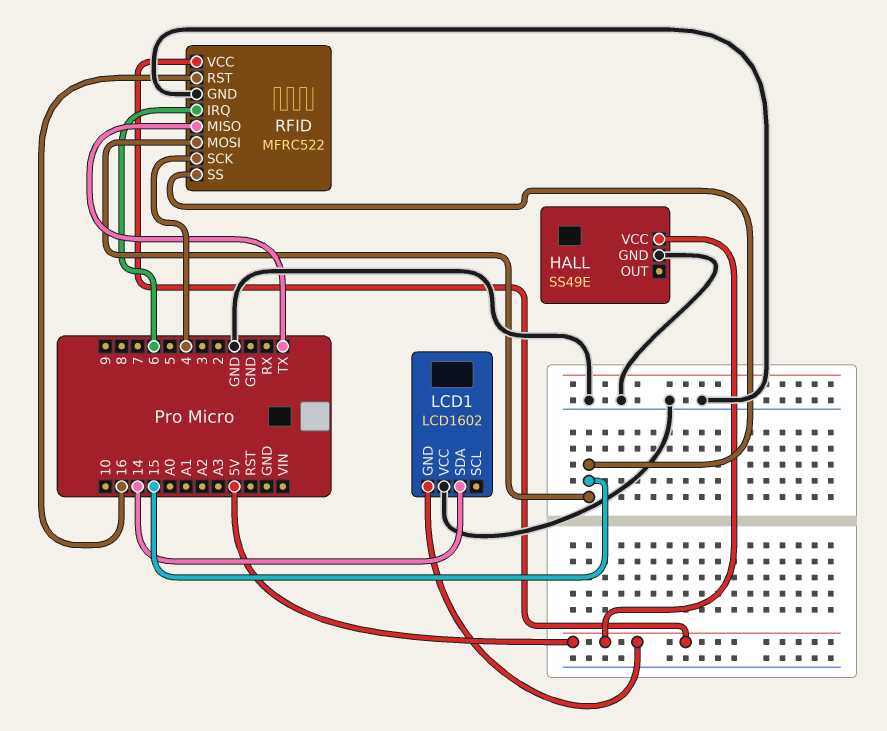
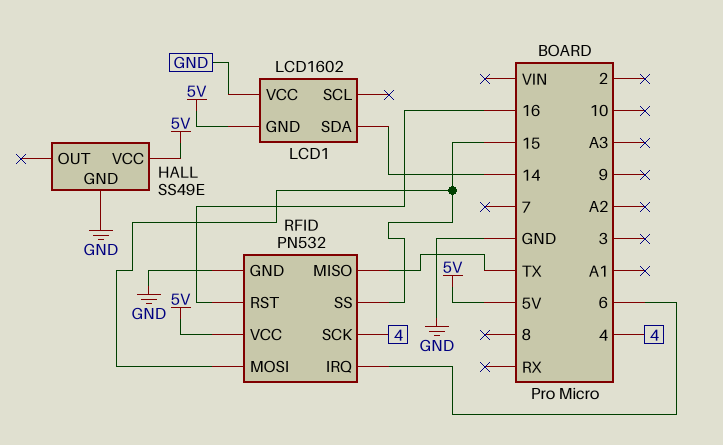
RFID: MFRC522 -> PN532

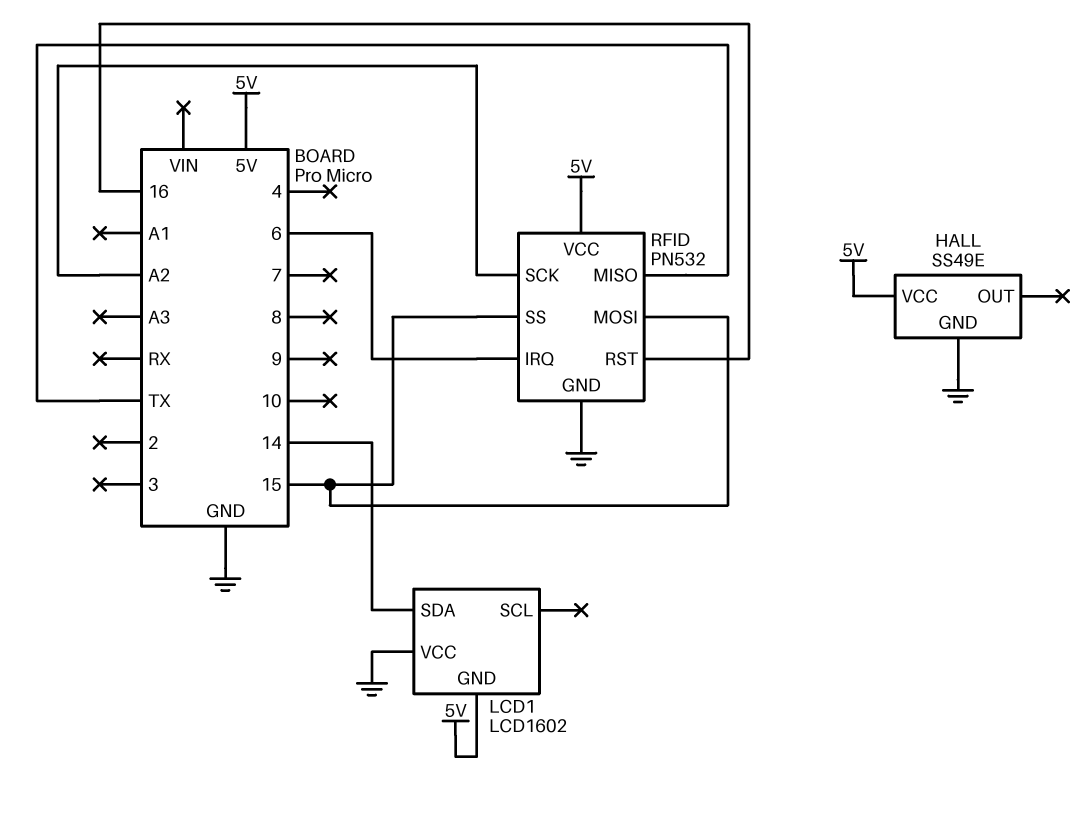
RFID pin SCK: 4 -> A2

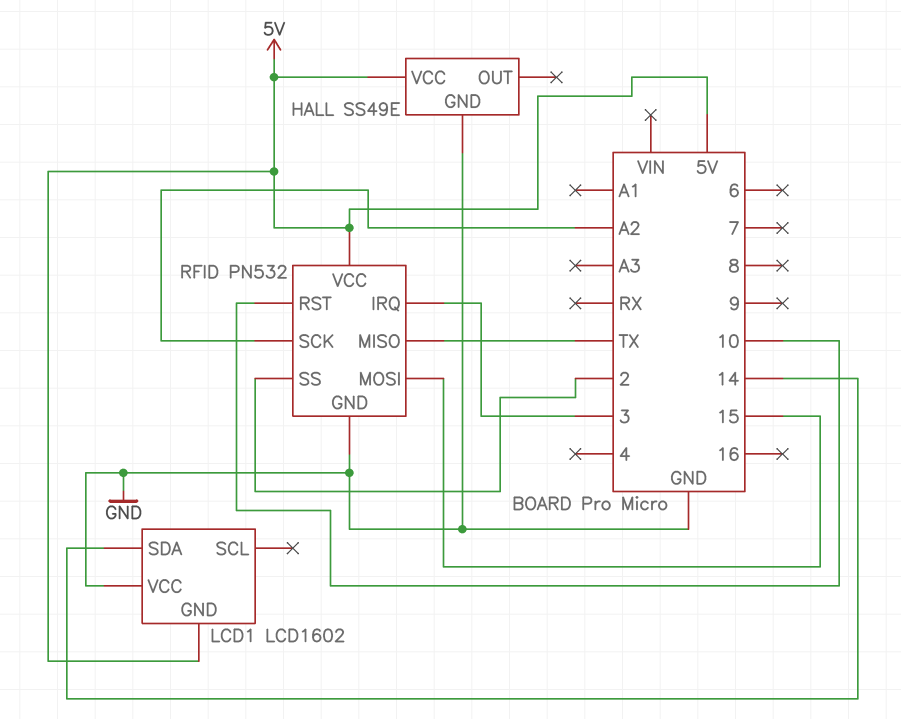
RFID pin IRQ: 6 -> 3
RFID pin RST: 16 -> 10
RFID pin SS: 15 -> 2

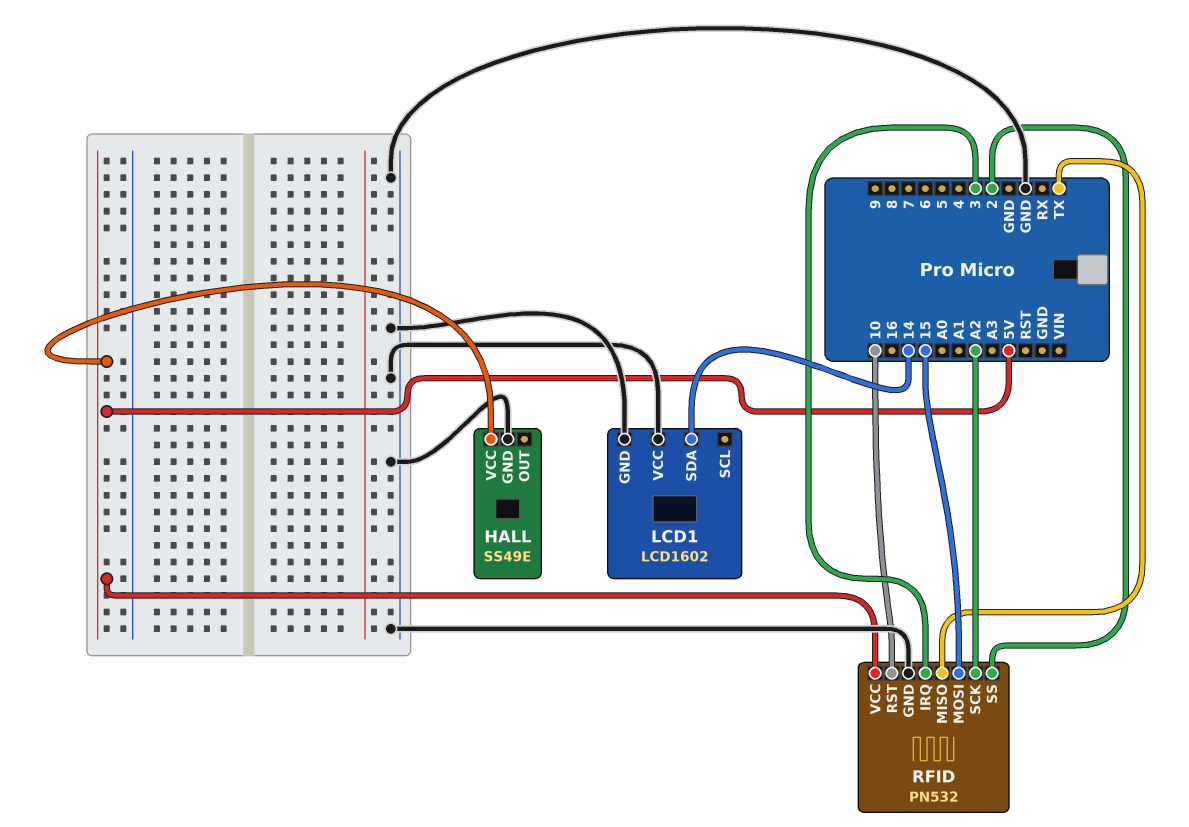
LCD1 pin GND: 5V -> GND

